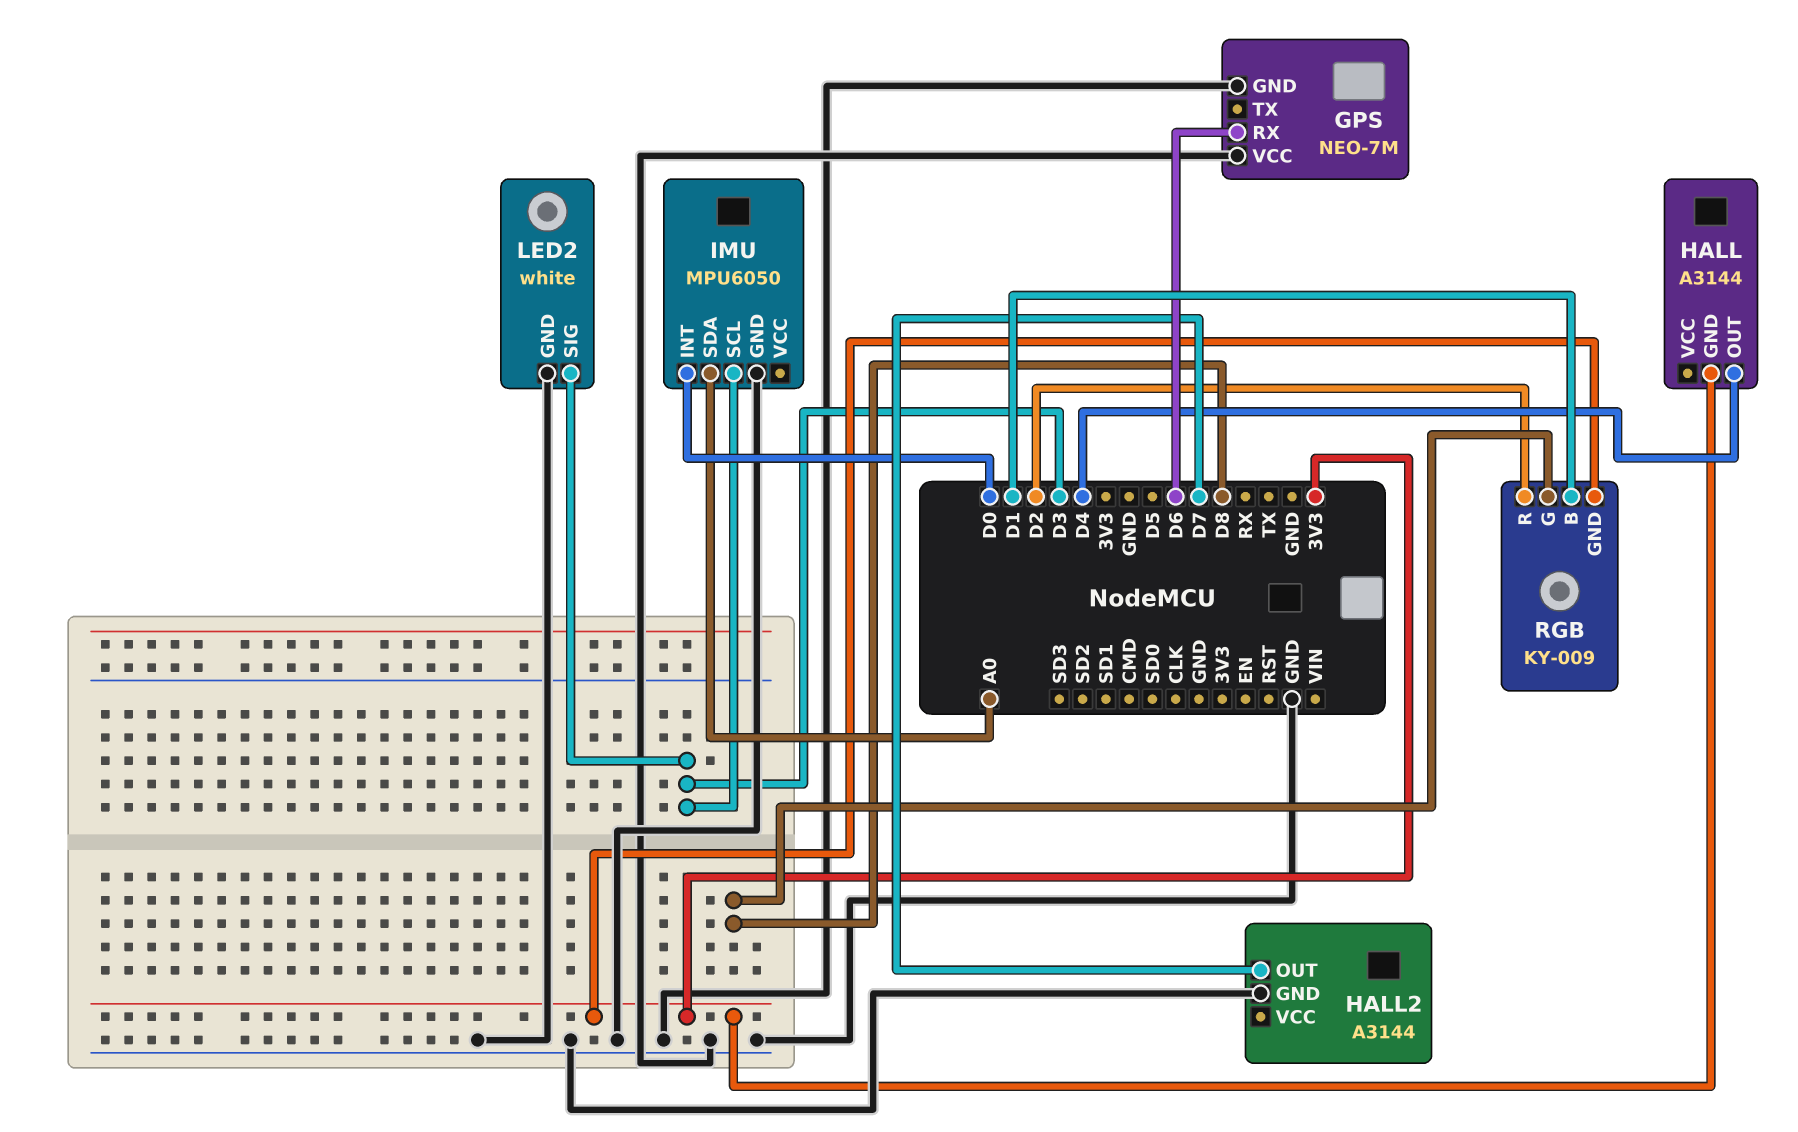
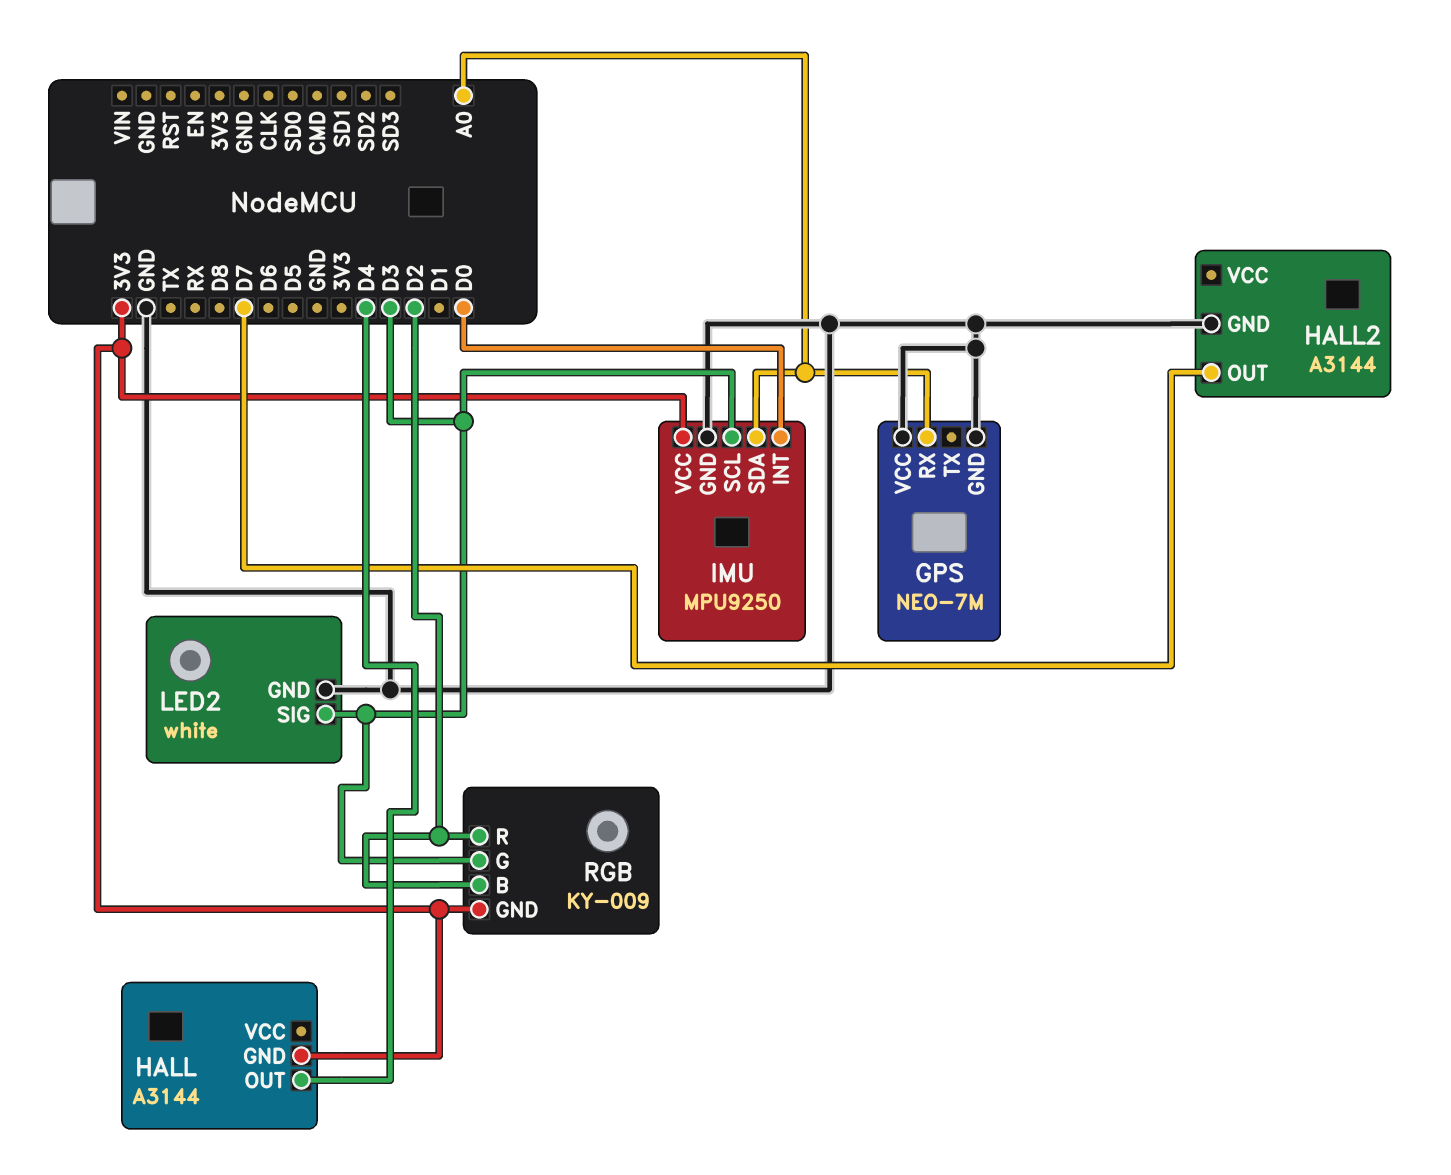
GPS pin RX: D6 -> A0
IMU: MPU6050 -> MPU9250
IMU pin VCC: none -> 3V3
RGB pin B: D1 -> D2
RGB pin G: D8 -> D3

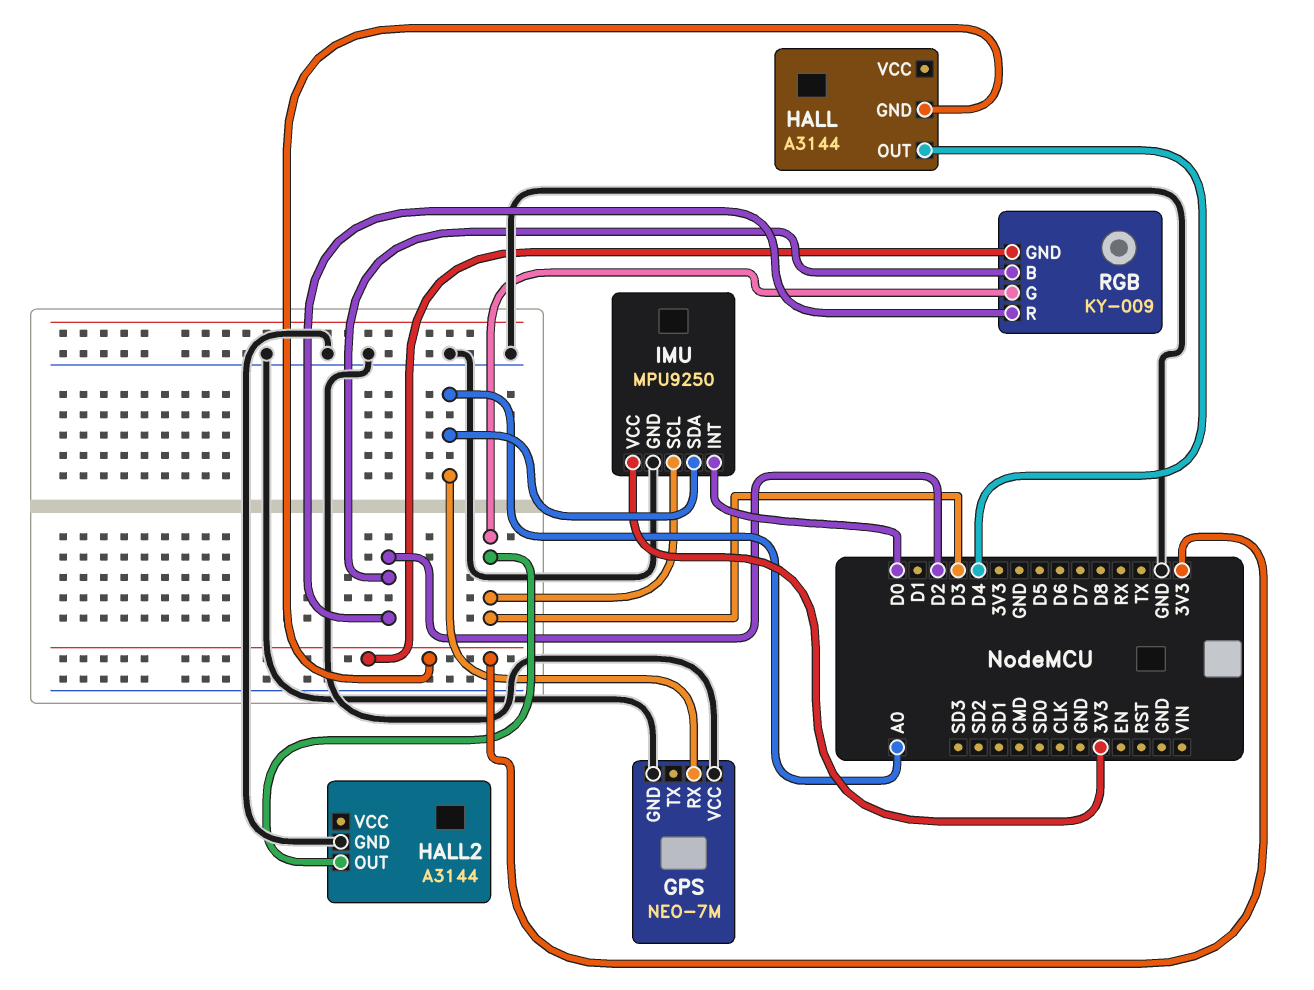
HALL2 pin OUT: D7 -> D3
LED2: white -> none
LED2 pin GND: GND -> none
LED2 pin SIG: D3 -> none

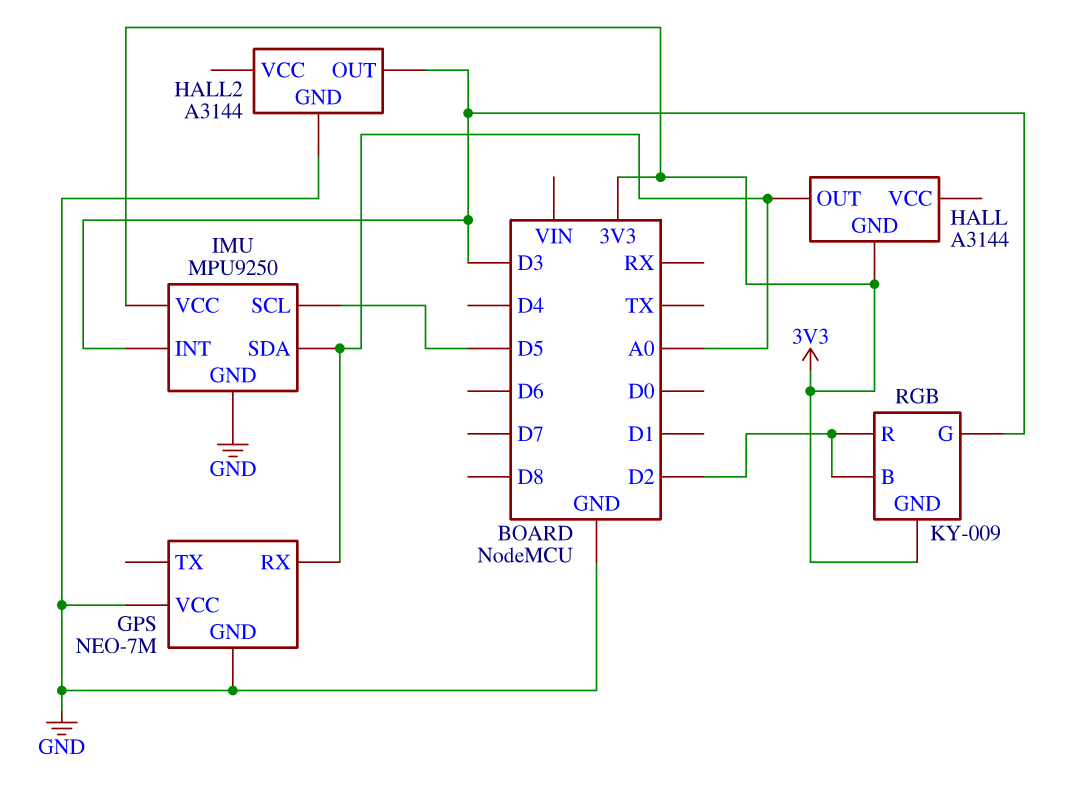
HALL pin OUT: D4 -> A0
IMU pin INT: D0 -> D3
IMU pin SCL: D3 -> D5

